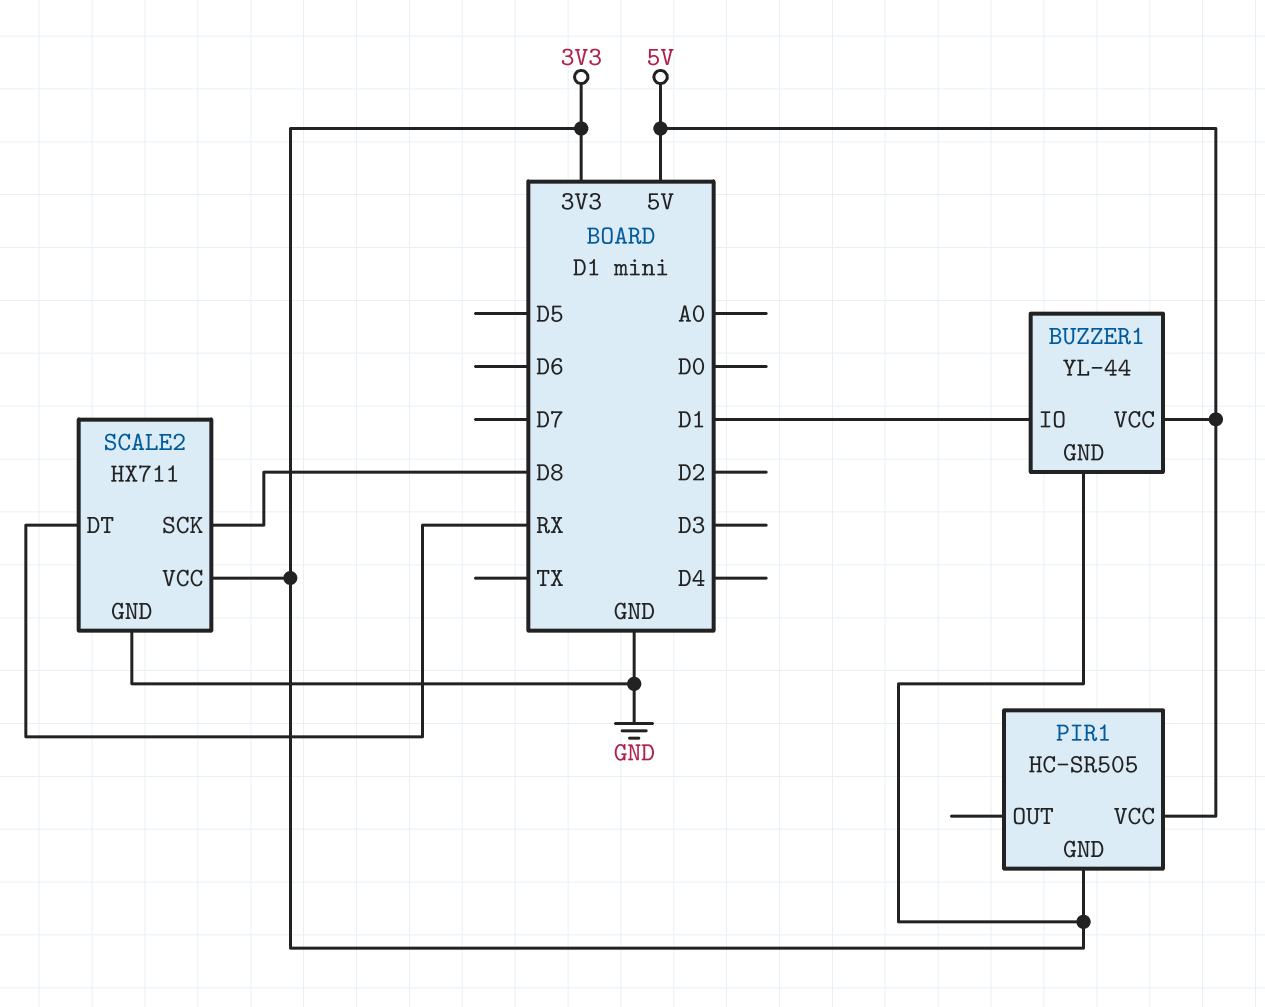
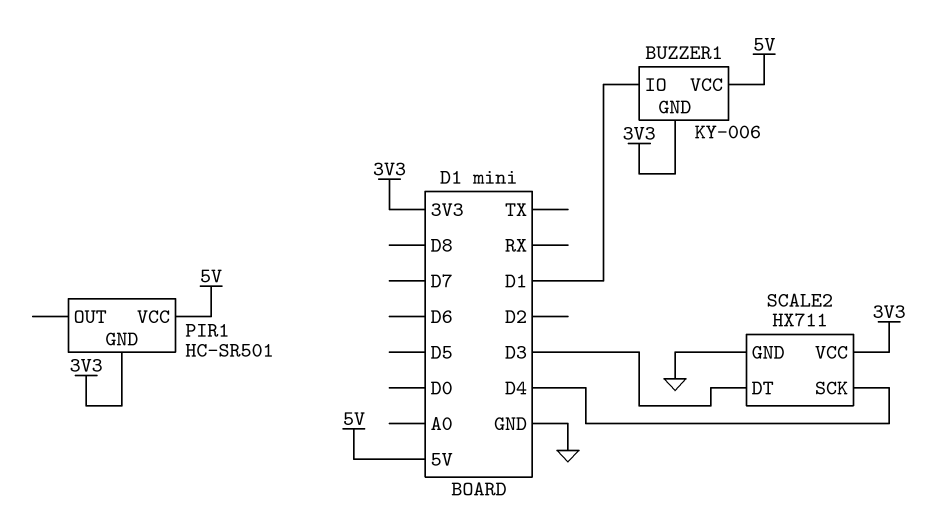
BUZZER1: YL-44 -> KY-006
PIR1: HC-SR505 -> HC-SR501
SCALE2 pin DT: RX -> D3
SCALE2 pin SCK: D8 -> D4

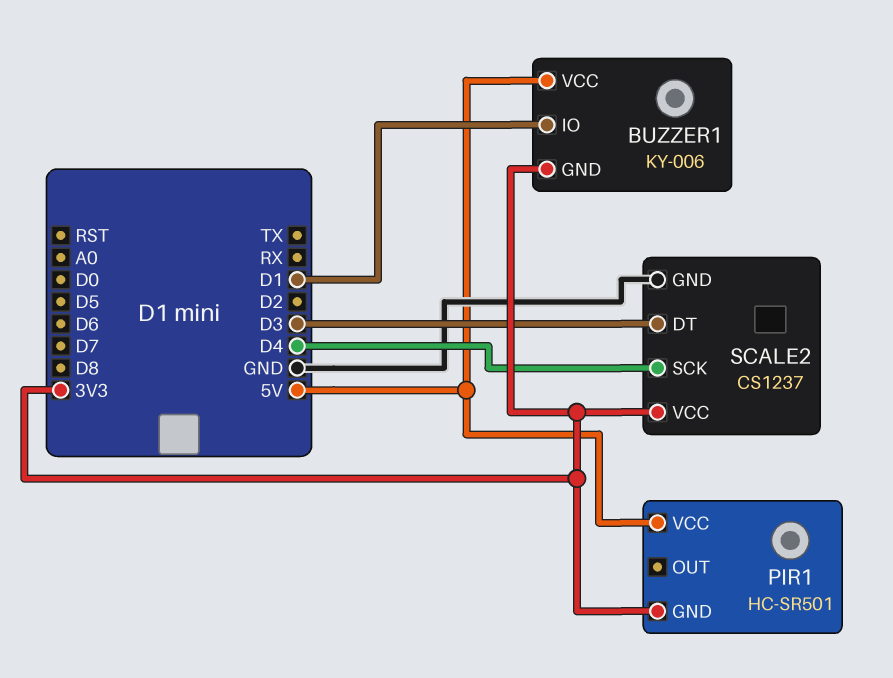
SCALE2: HX711 -> CS1237

